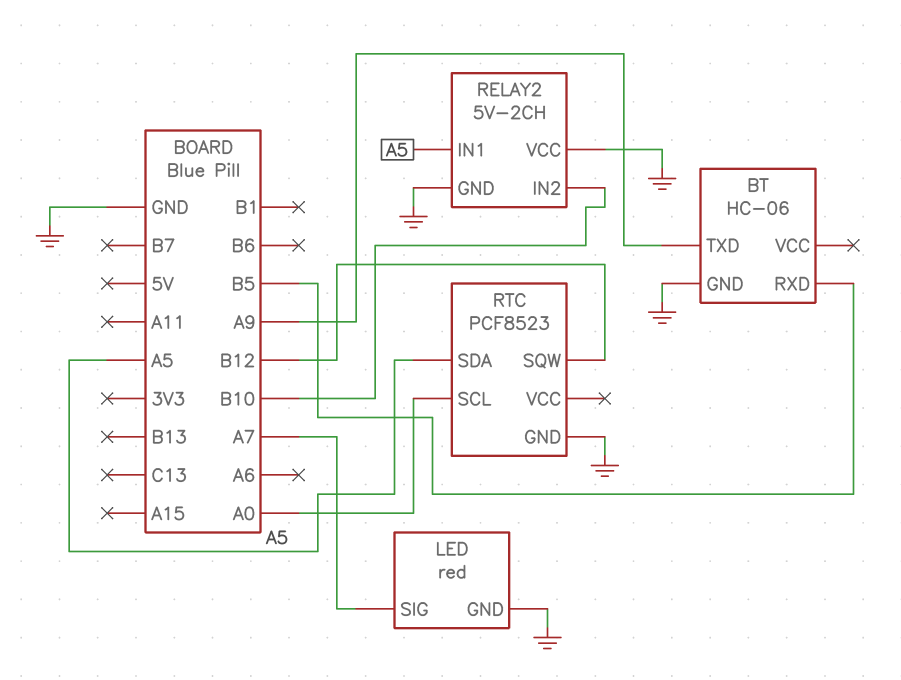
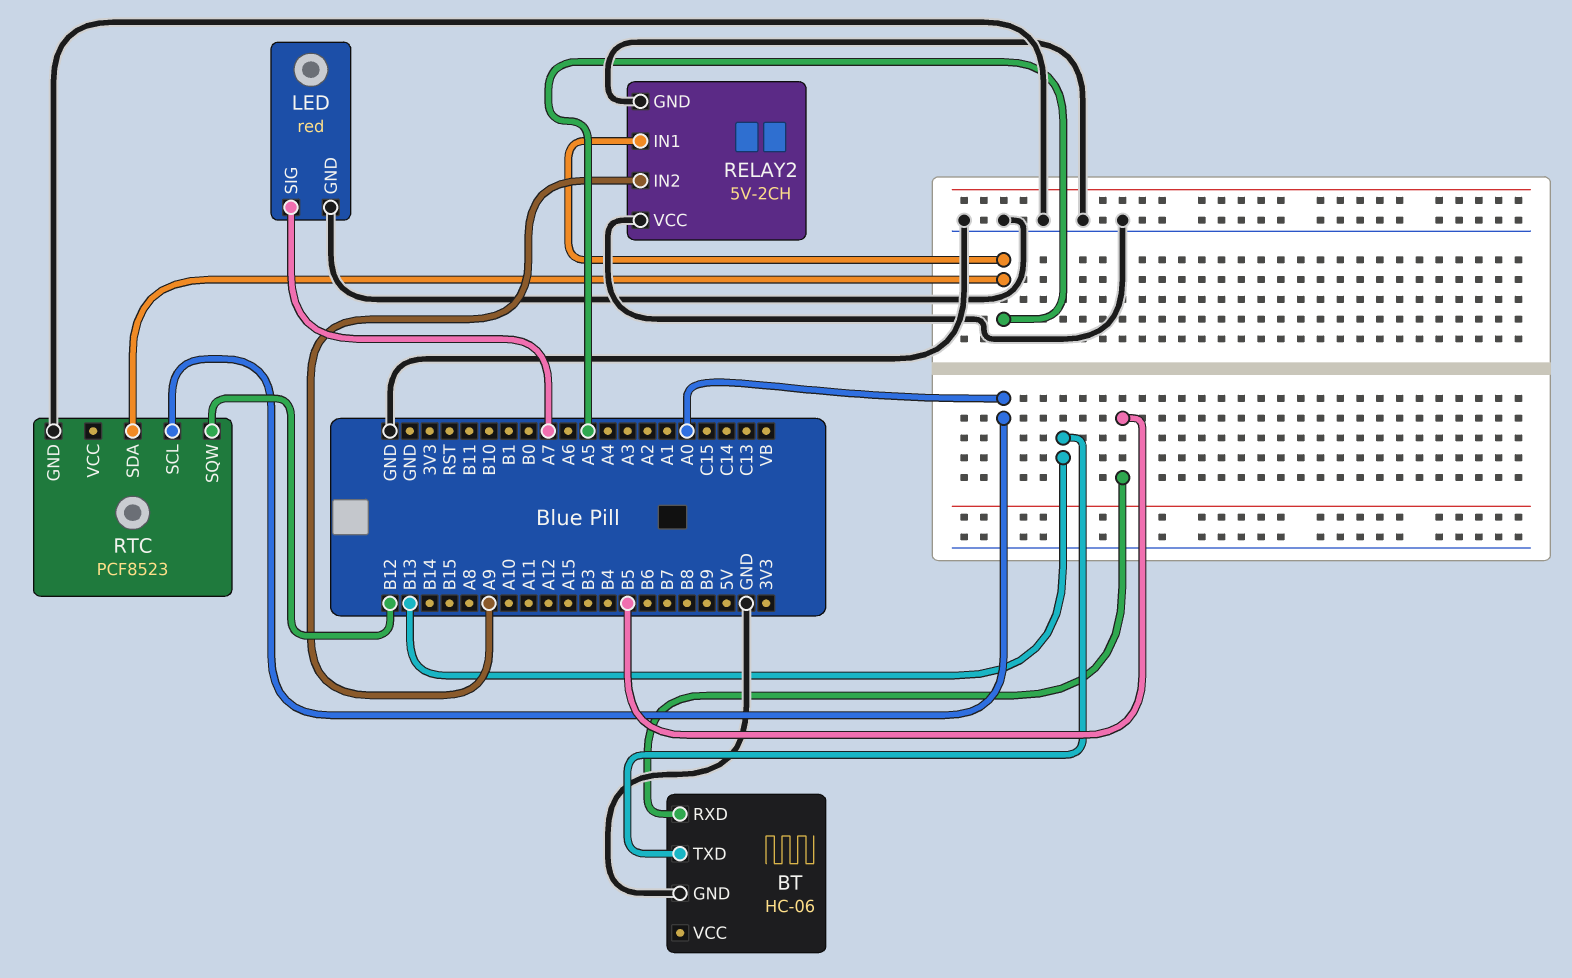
BT pin TXD: A9 -> B13
RELAY2 pin IN2: B10 -> A9

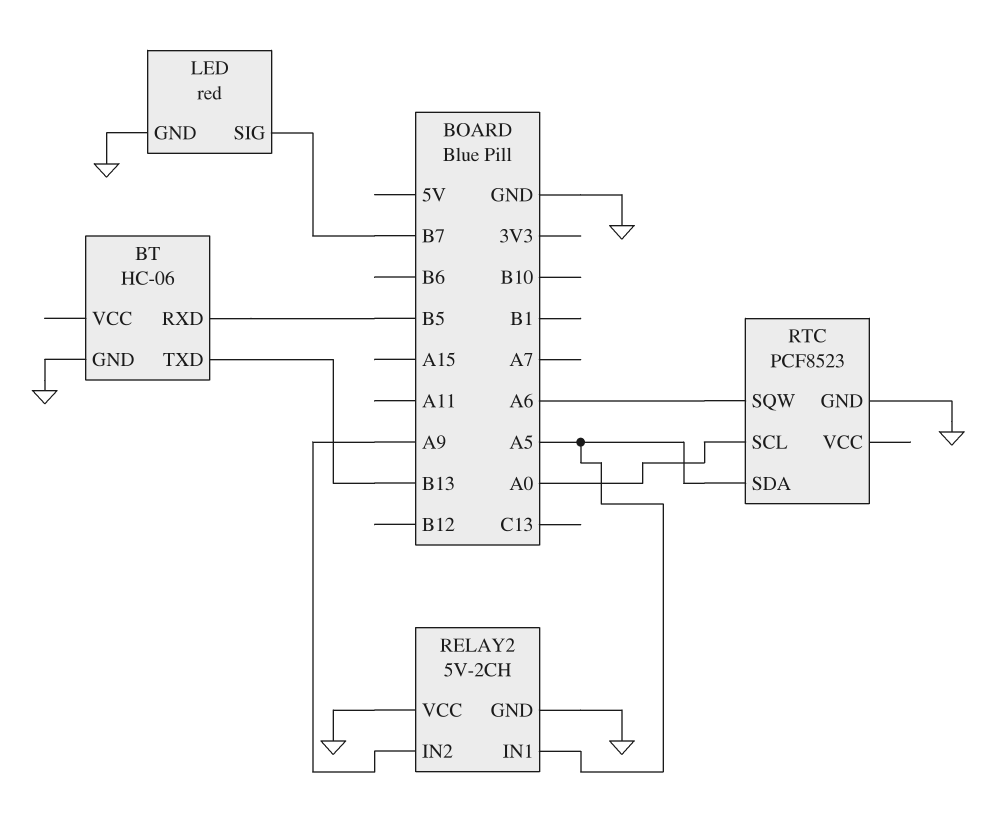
LED pin SIG: A7 -> B7
RTC pin SQW: B12 -> A6

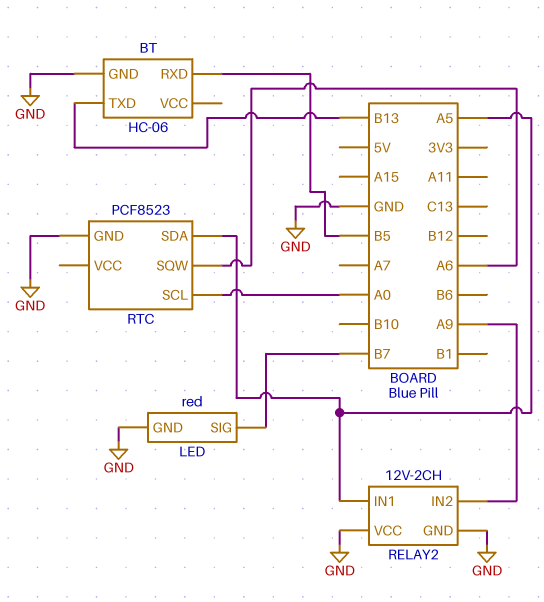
RELAY2: 5V-2CH -> 12V-2CH

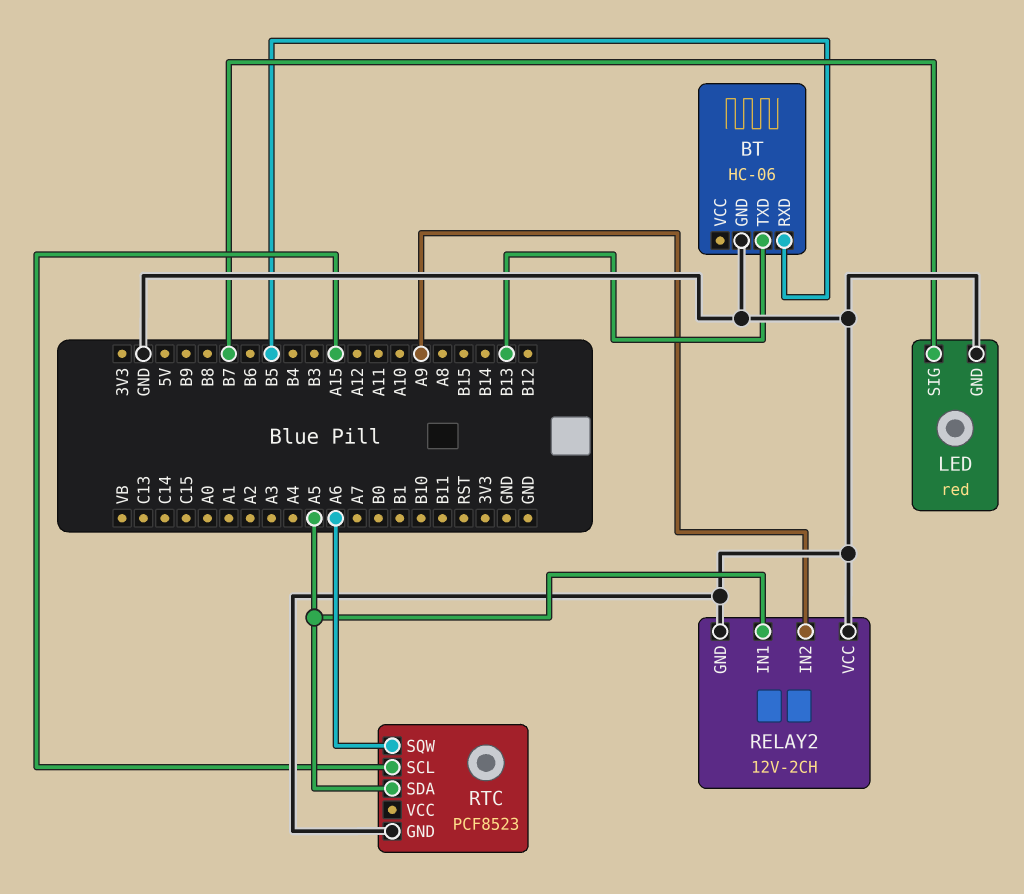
RTC pin SCL: A0 -> A15

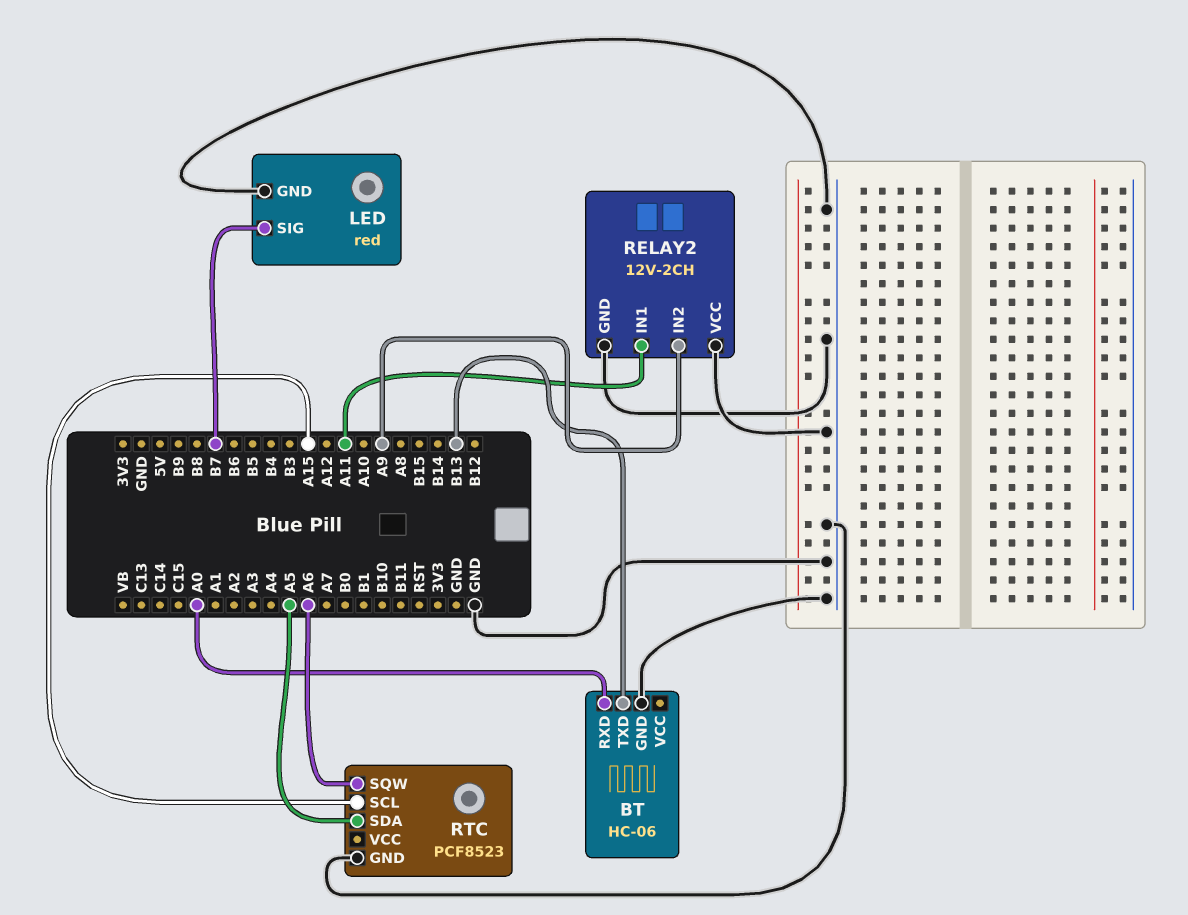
BT pin RXD: B5 -> A0
RELAY2 pin IN1: A5 -> A11

